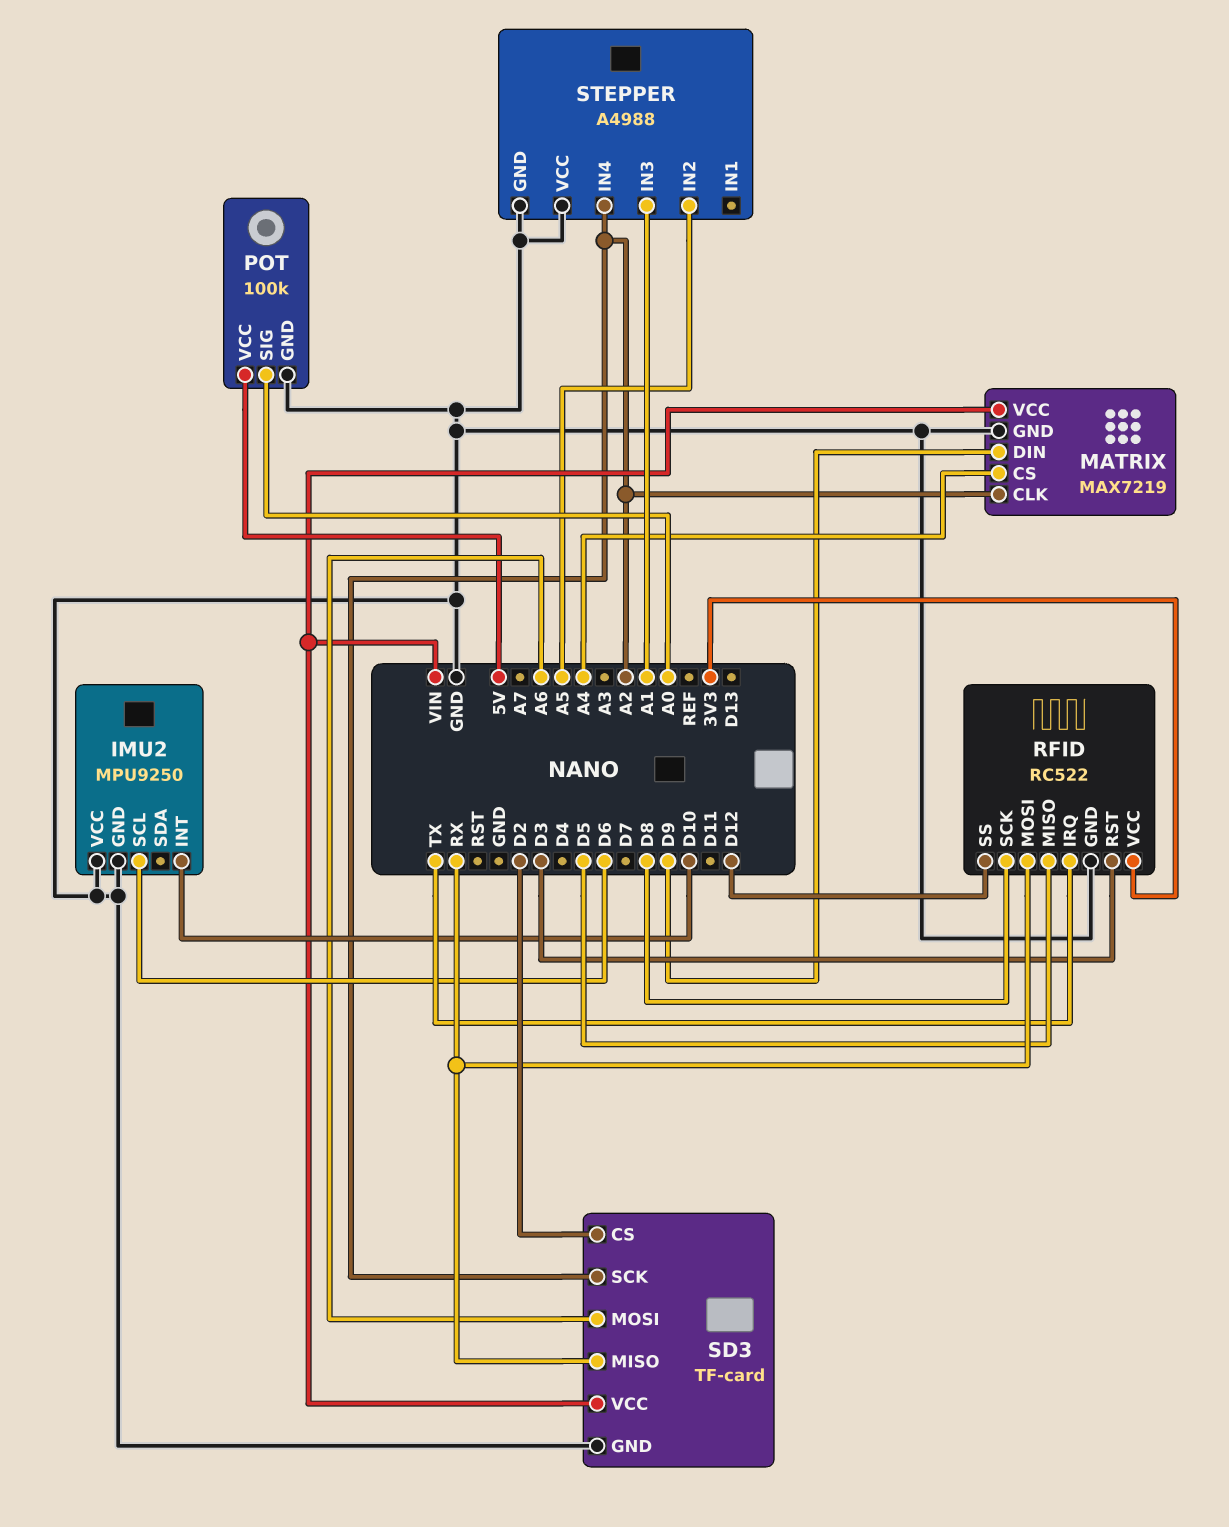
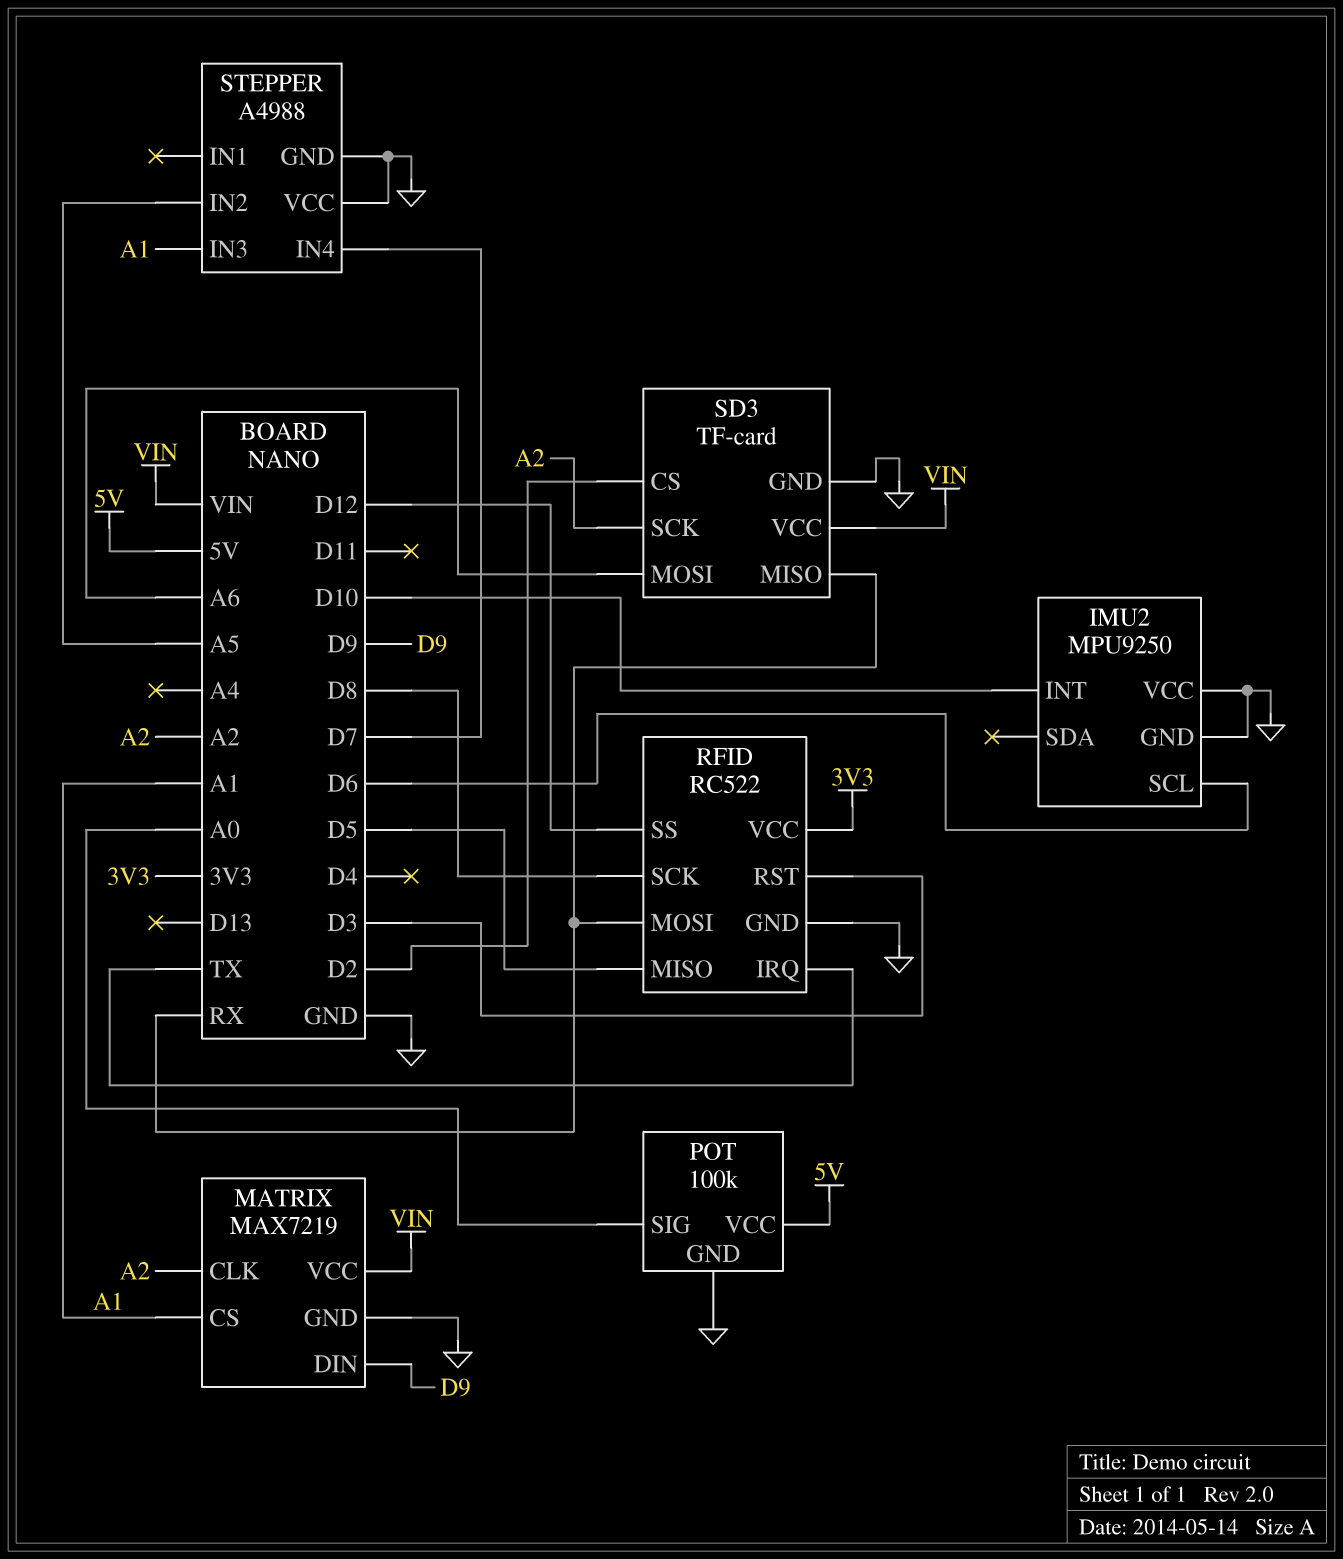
MATRIX pin CS: A4 -> A1
STEPPER pin IN4: A2 -> D7

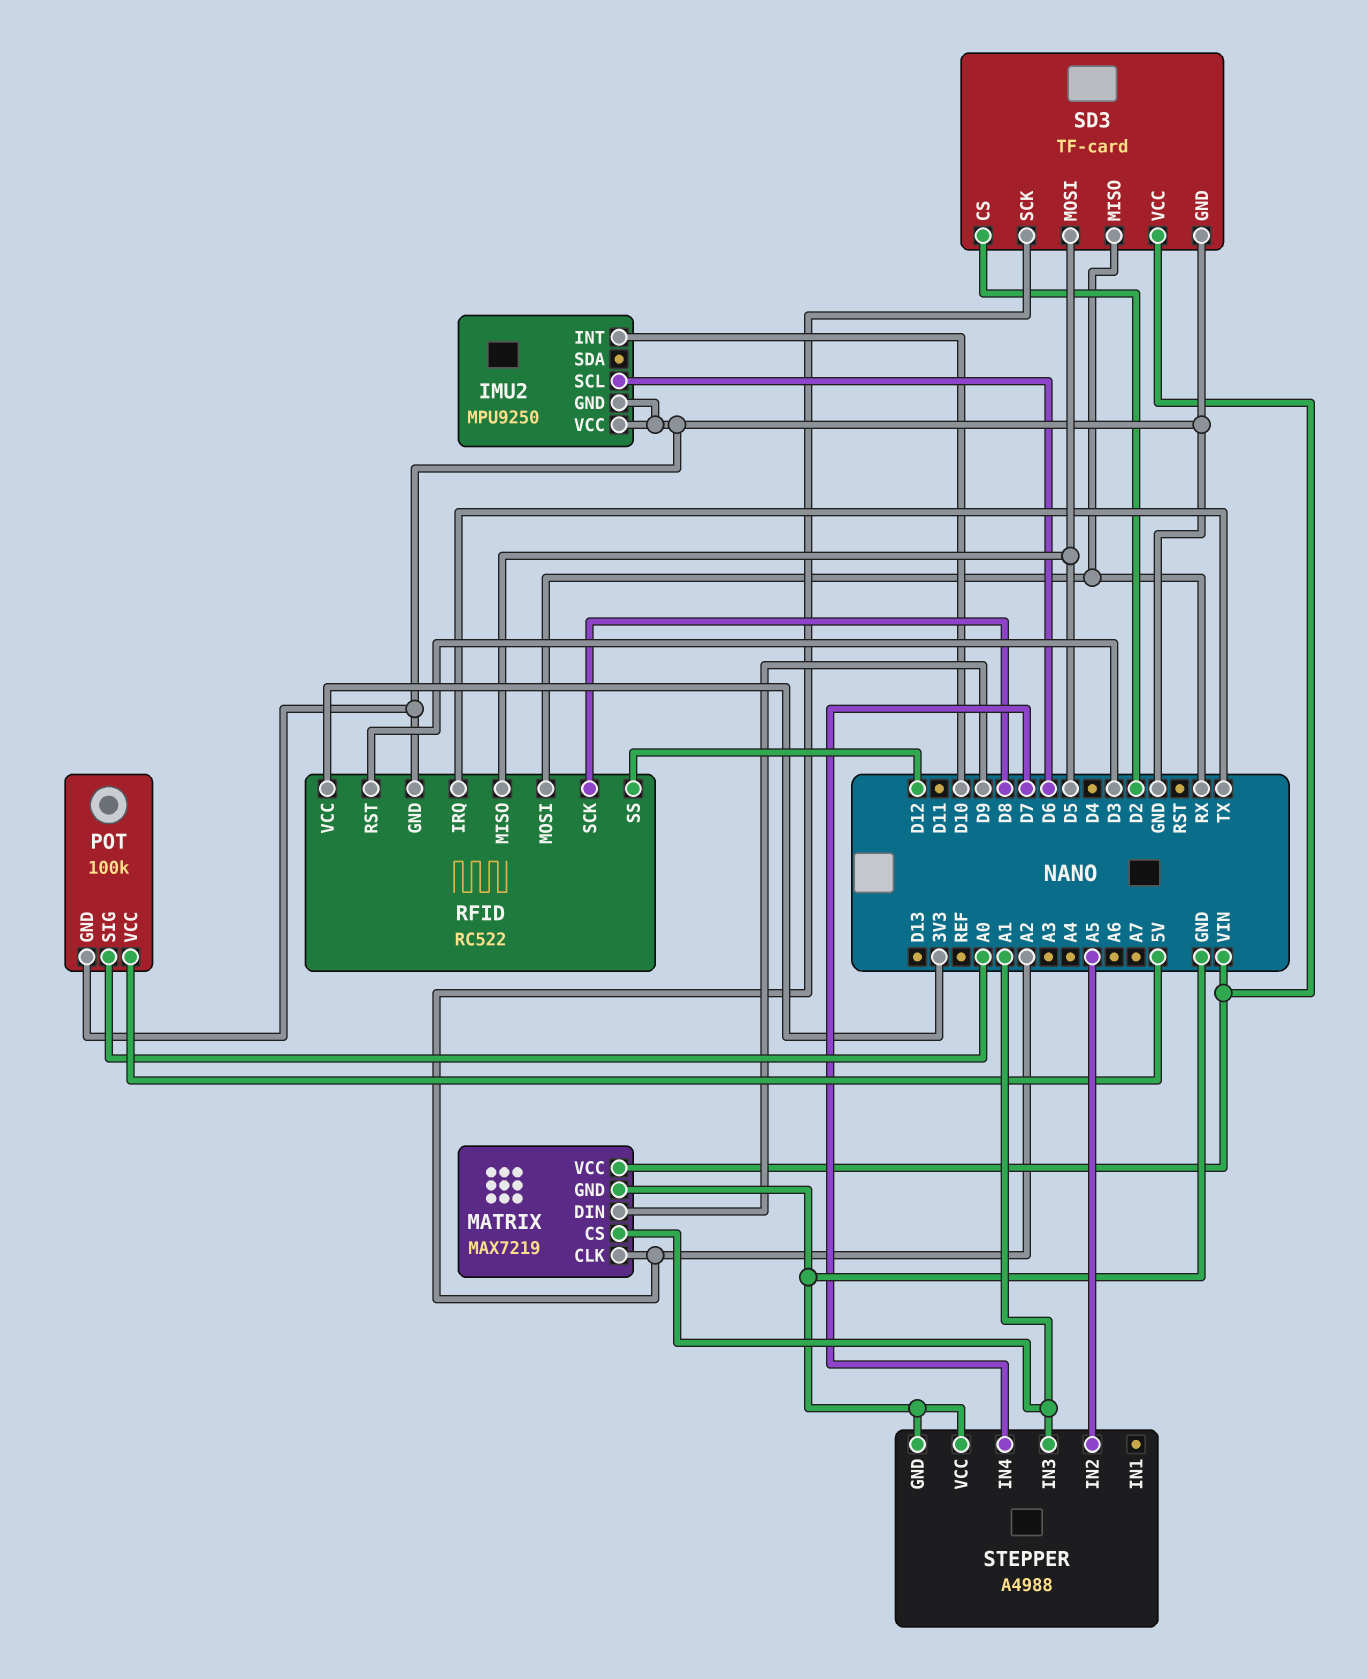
SD3 pin MOSI: A6 -> D5

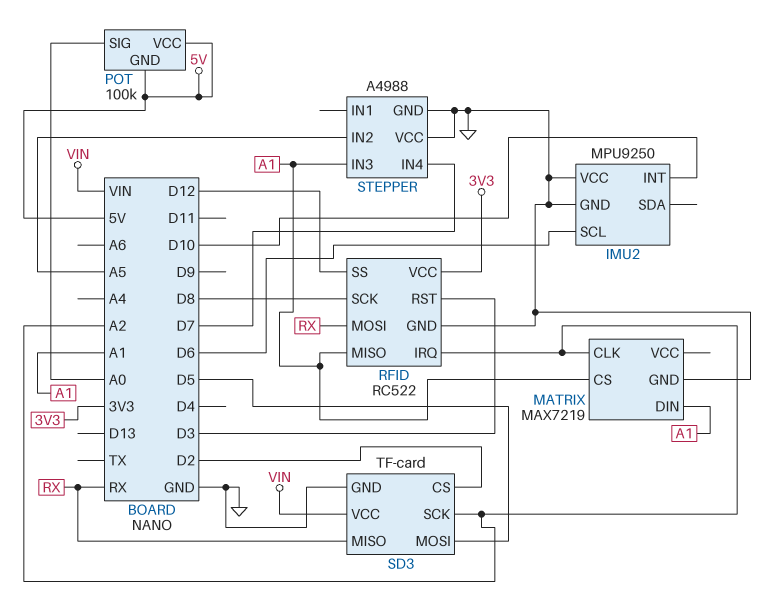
MATRIX pin DIN: D9 -> A1
MATRIX pin VCC: VIN -> none
POT pin GND: GND -> 5V
RFID pin IRQ: TX -> A2
RFID pin MISO: D5 -> A1

